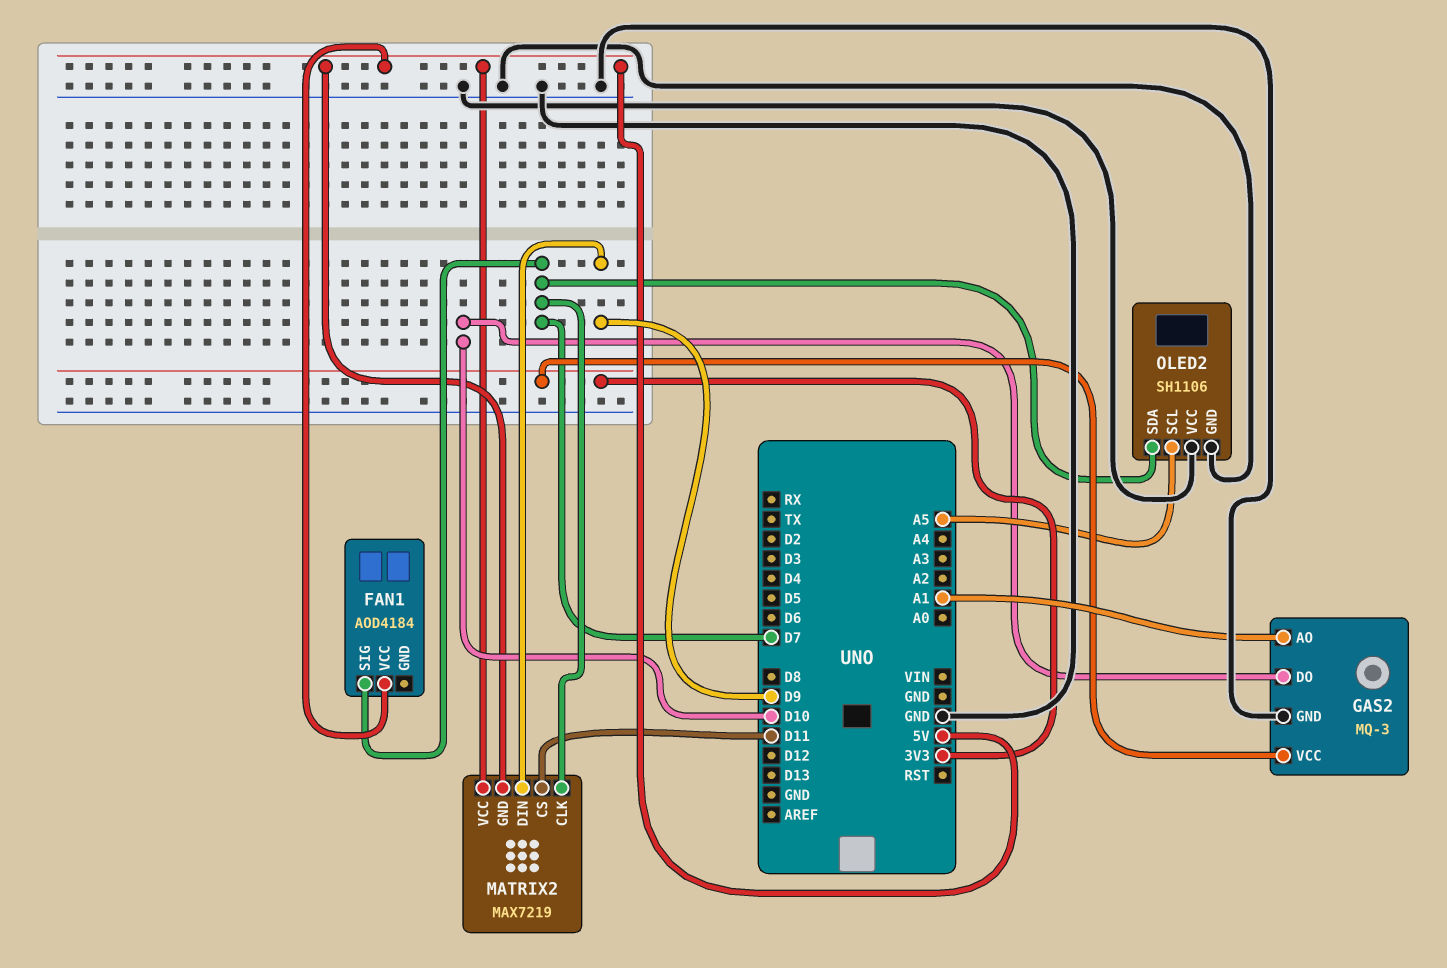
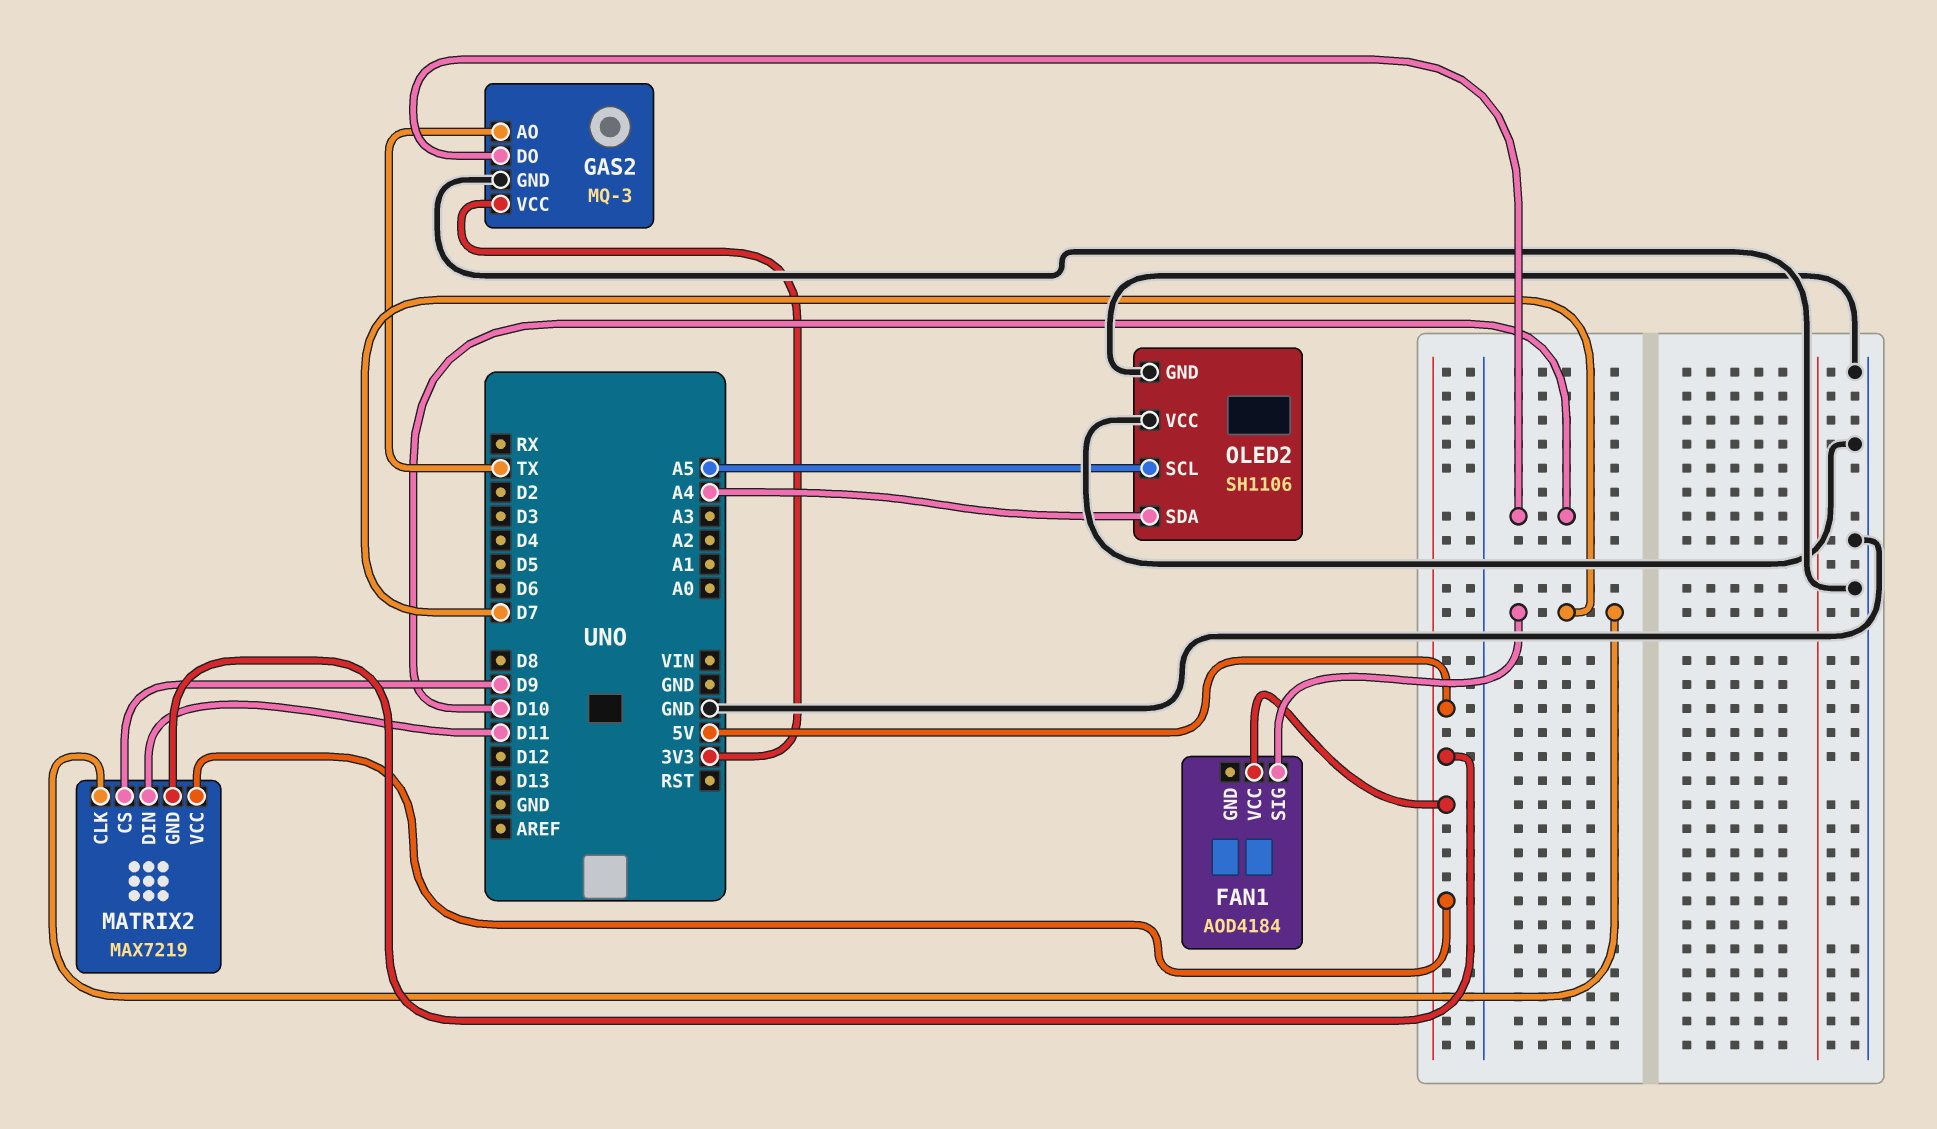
GAS2 pin AO: A1 -> TX
MATRIX2 pin CS: D11 -> D9
MATRIX2 pin DIN: D9 -> D11
OLED2 pin SDA: D7 -> A4

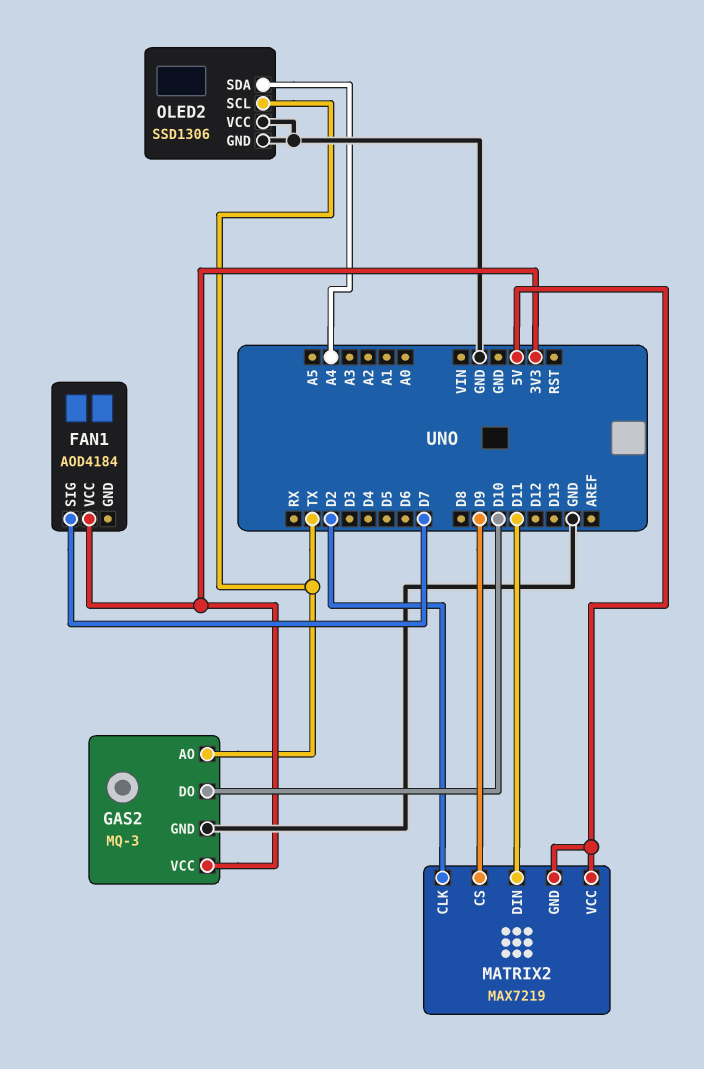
FAN1 pin VCC: 5V -> 3V3
MATRIX2 pin CLK: D7 -> D2
OLED2: SH1106 -> SSD1306
OLED2 pin SCL: A5 -> TX

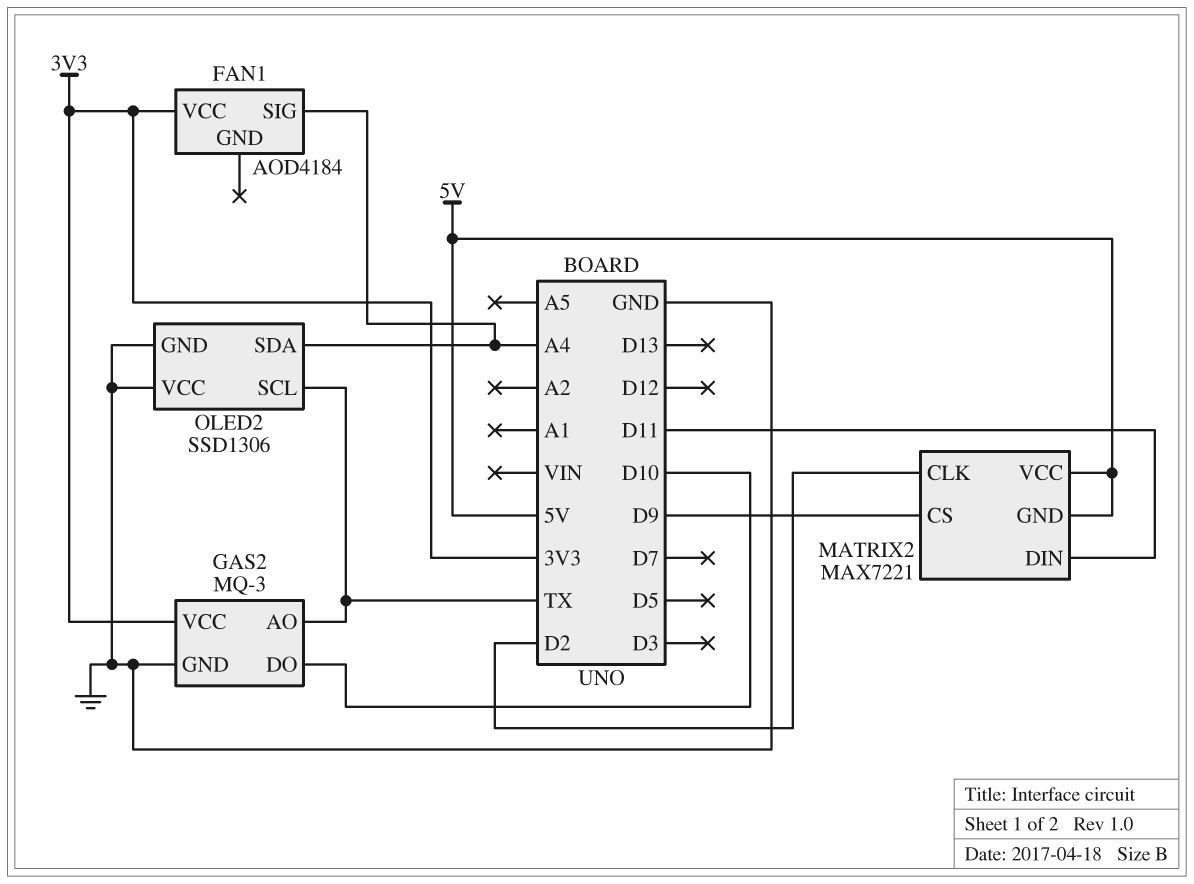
FAN1 pin SIG: D7 -> A4
MATRIX2: MAX7219 -> MAX7221

